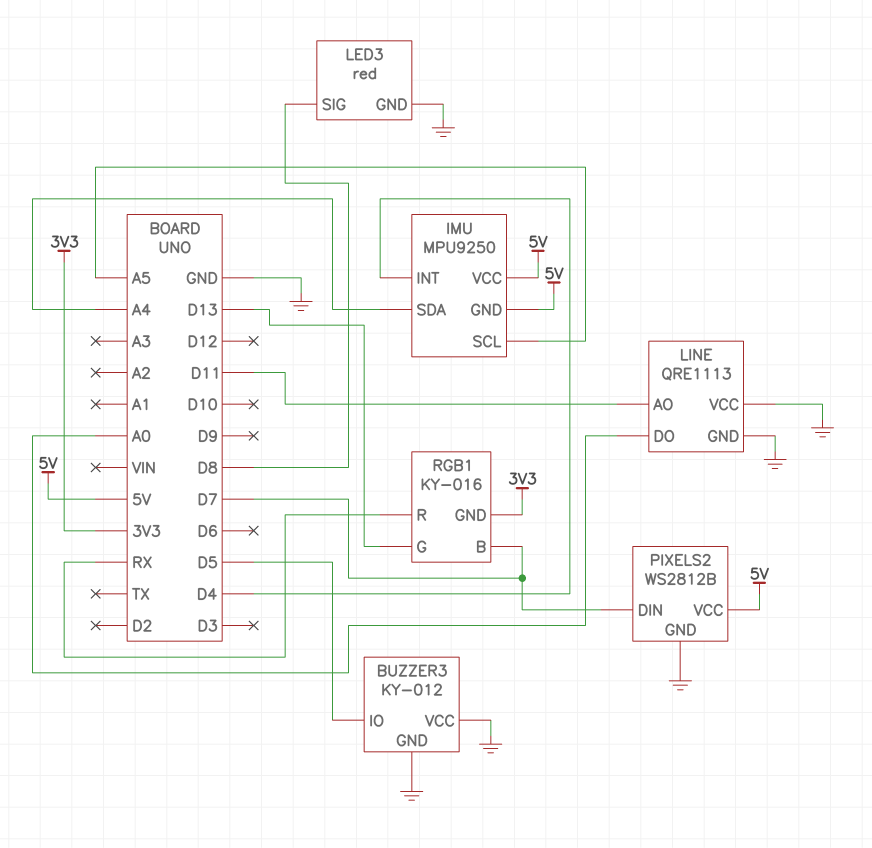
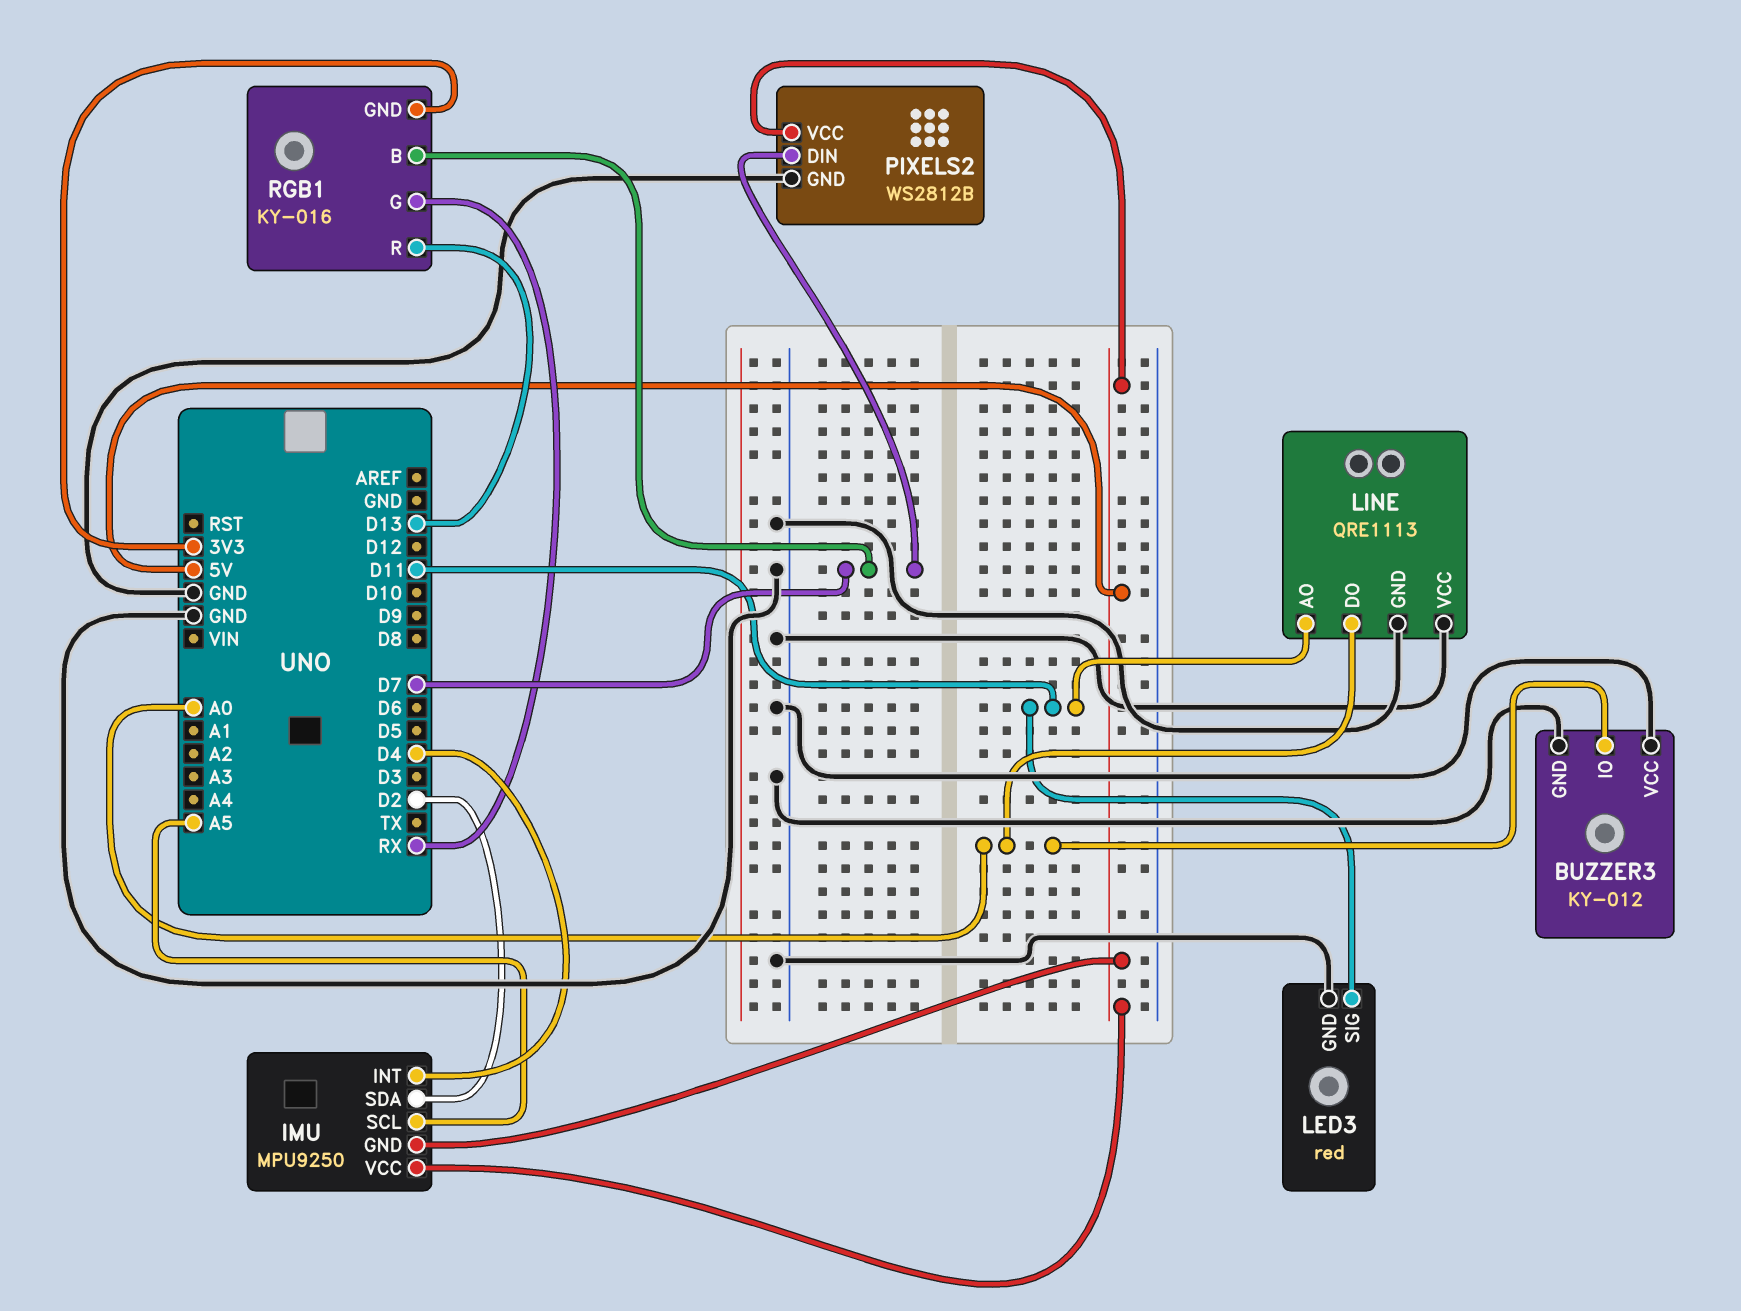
BUZZER3 pin IO: D5 -> A0
IMU pin SDA: A4 -> D2
LED3 pin SIG: D8 -> D11
RGB1 pin G: D13 -> RX
RGB1 pin R: RX -> D13

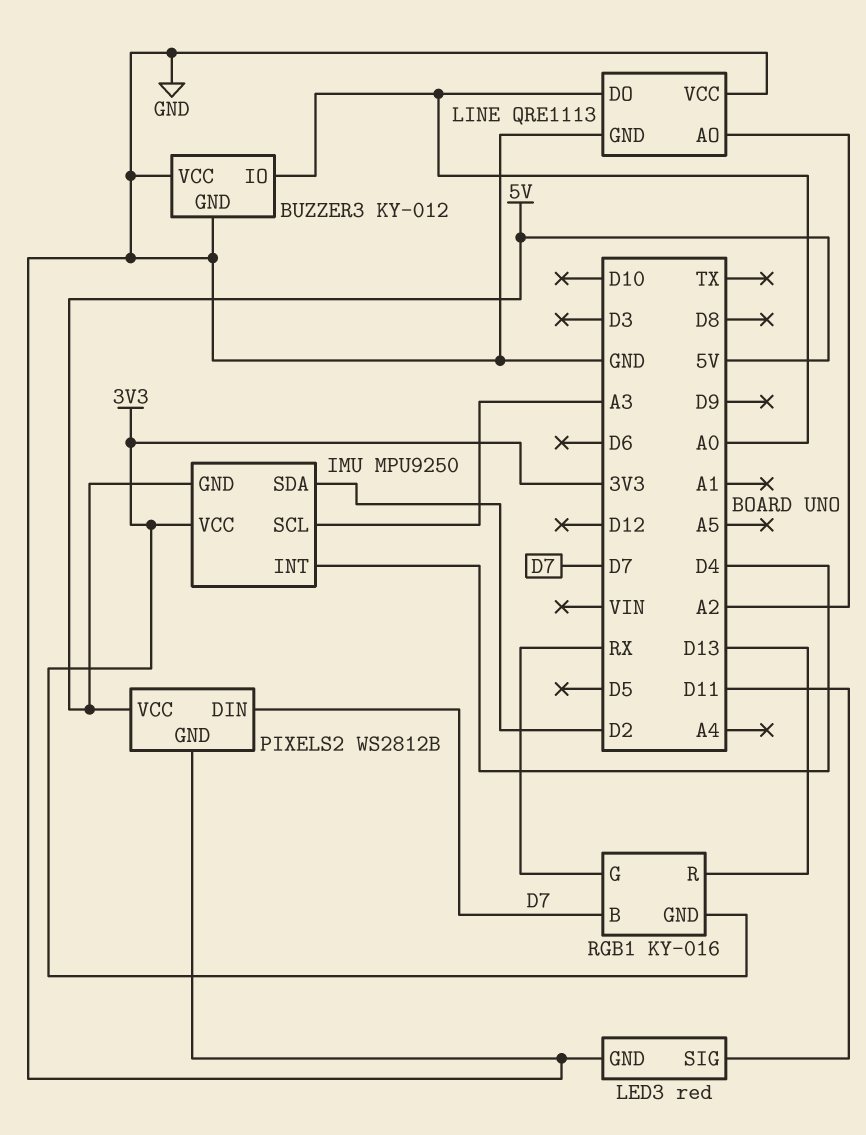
IMU pin SCL: A5 -> A3
IMU pin VCC: 5V -> 3V3
LINE pin AO: D11 -> A2

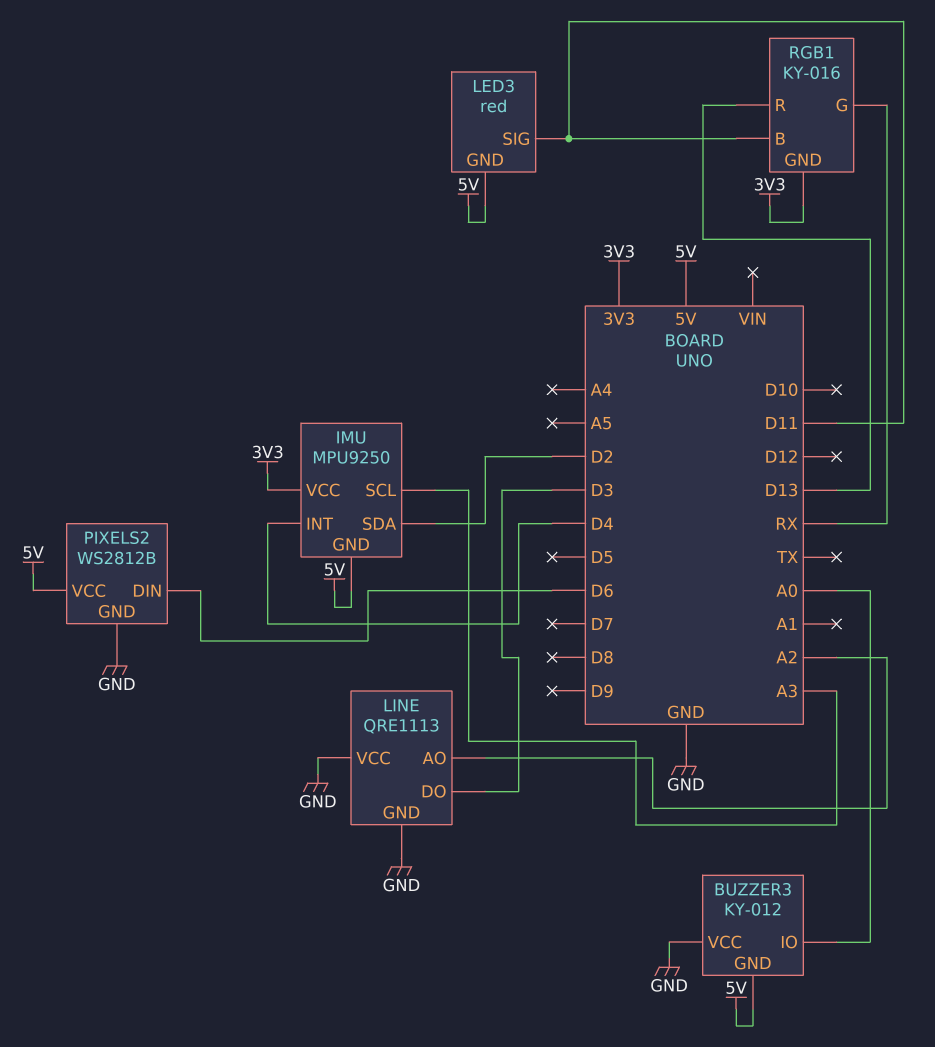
BUZZER3 pin GND: GND -> 5V
LED3 pin GND: GND -> 5V
LINE pin DO: A0 -> D3
PIXELS2 pin DIN: D7 -> D6
RGB1 pin B: D7 -> D11

